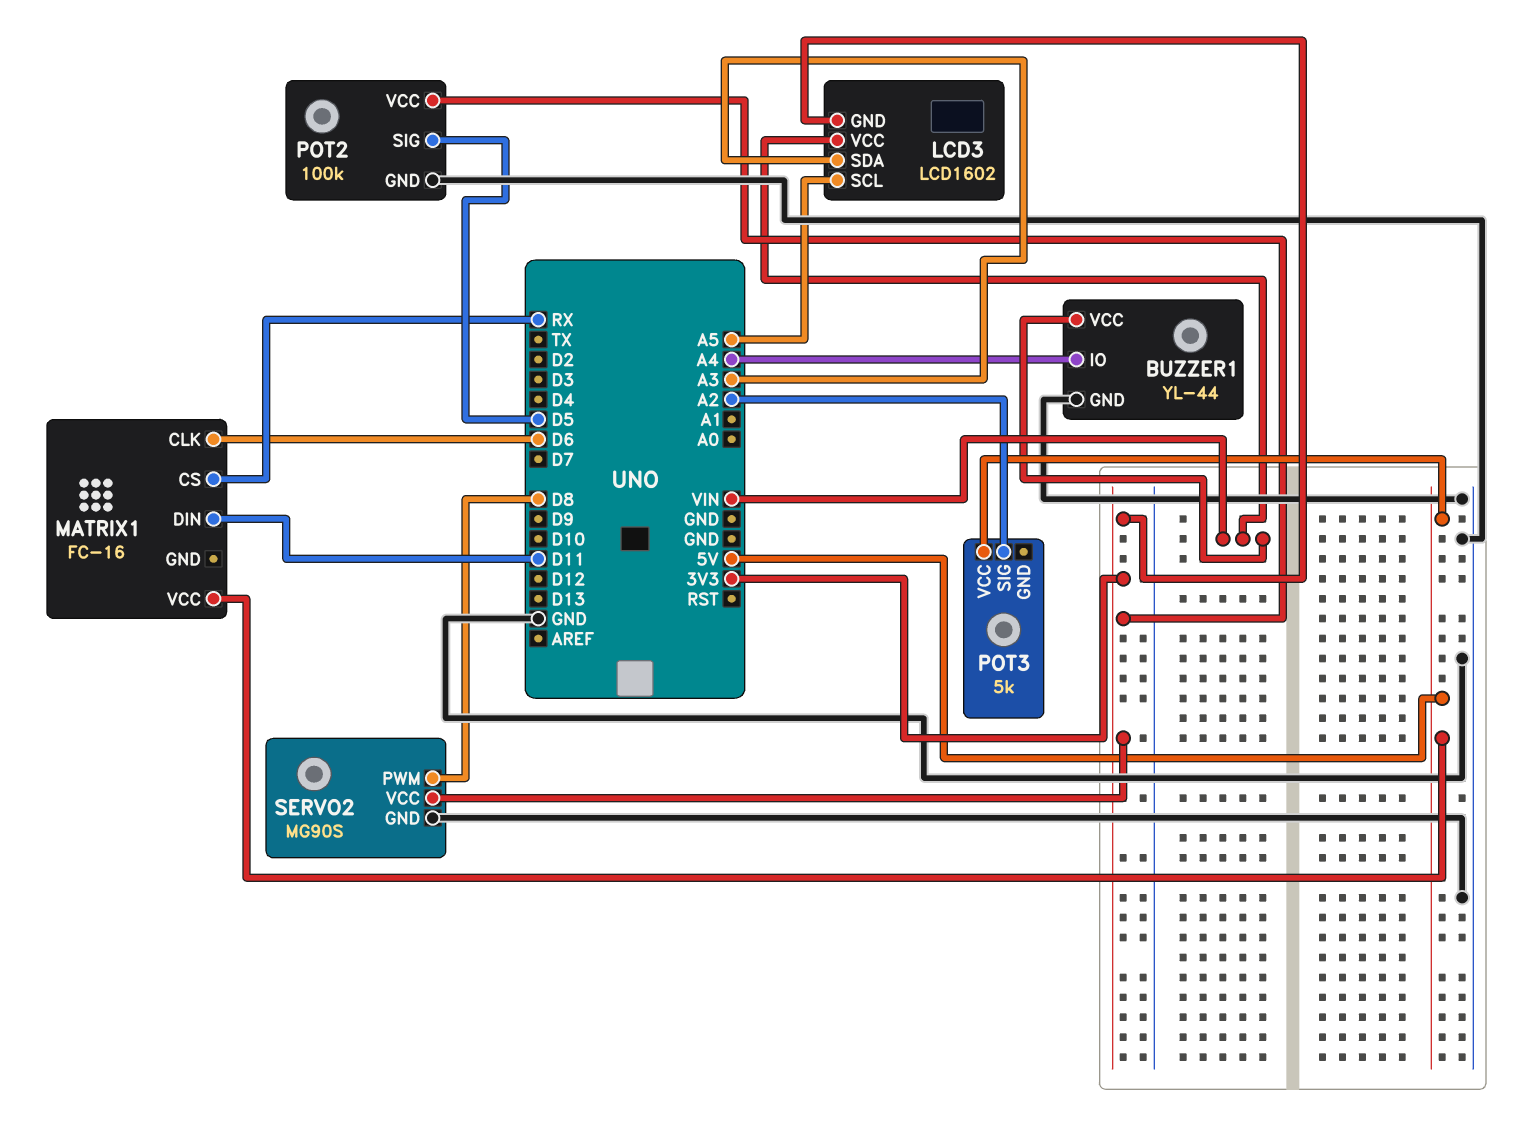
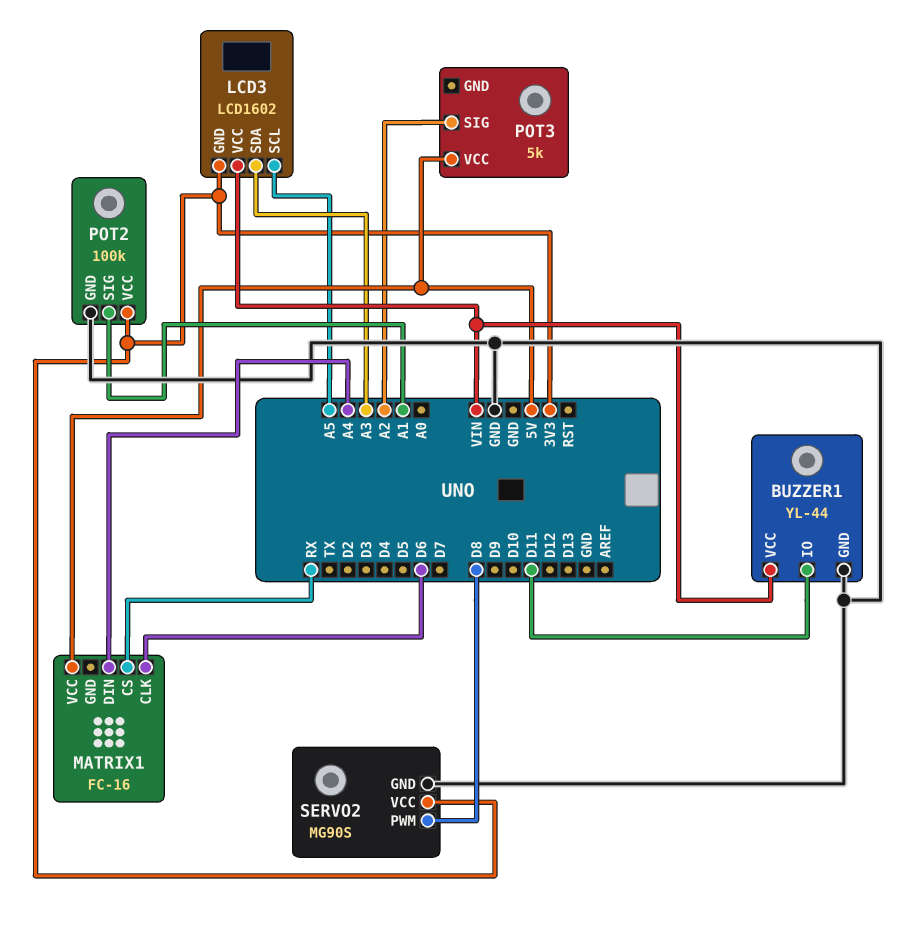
BUZZER1 pin IO: A4 -> D11
MATRIX1 pin DIN: D11 -> A4
POT2 pin SIG: D5 -> A1

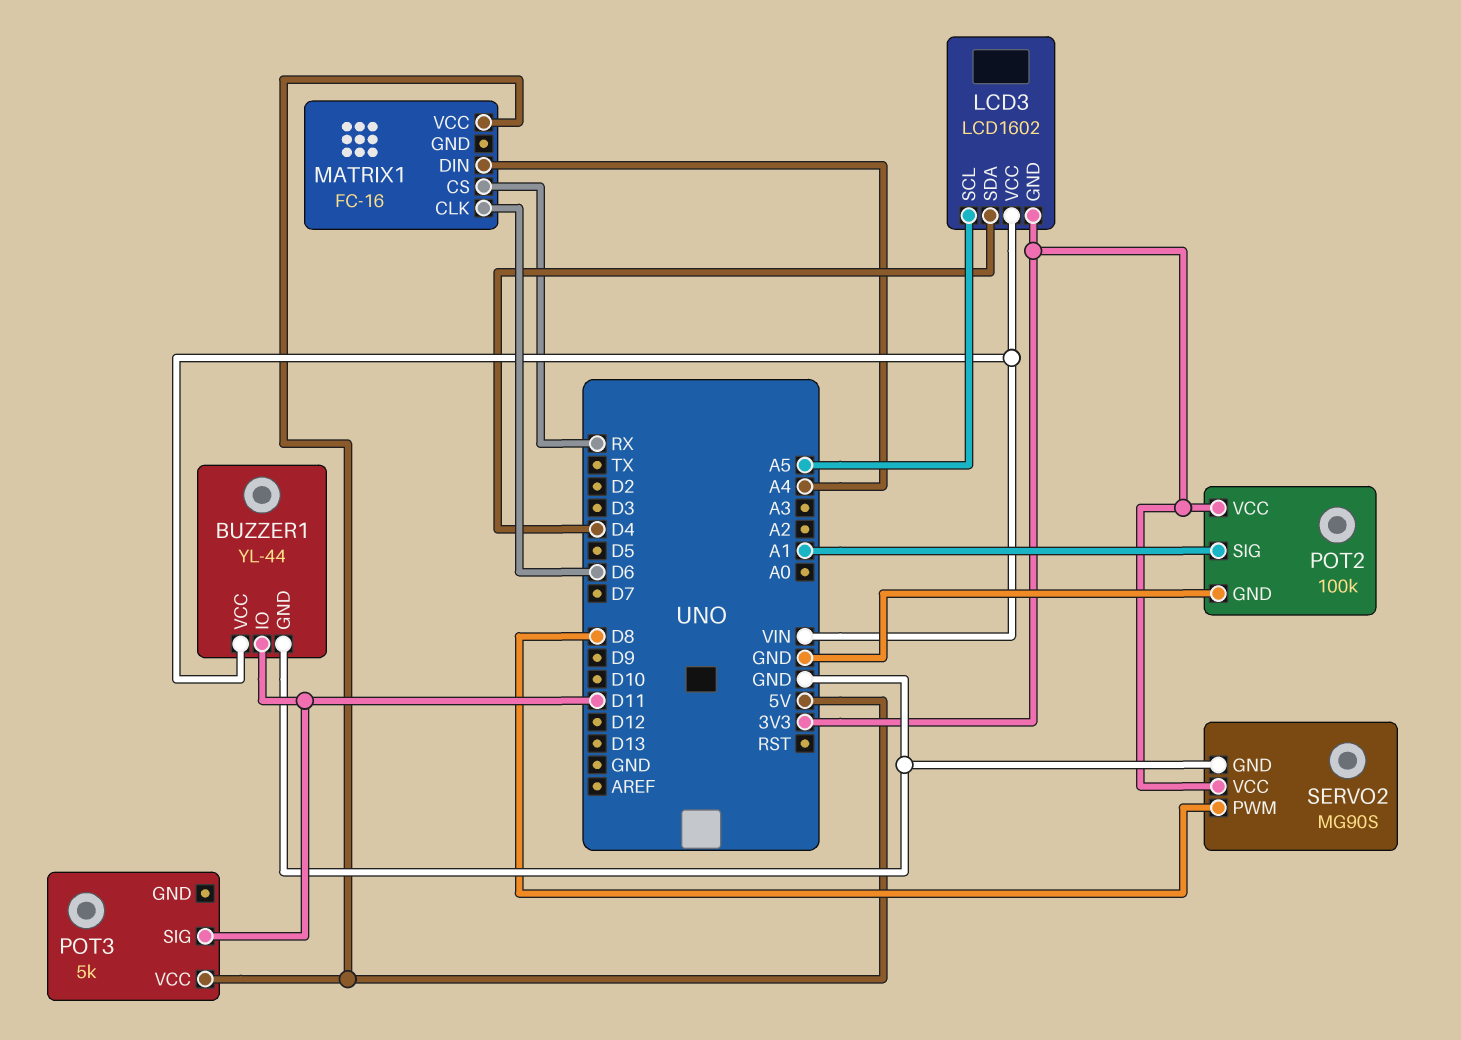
LCD3 pin SDA: A3 -> D4
POT3 pin SIG: A2 -> D11

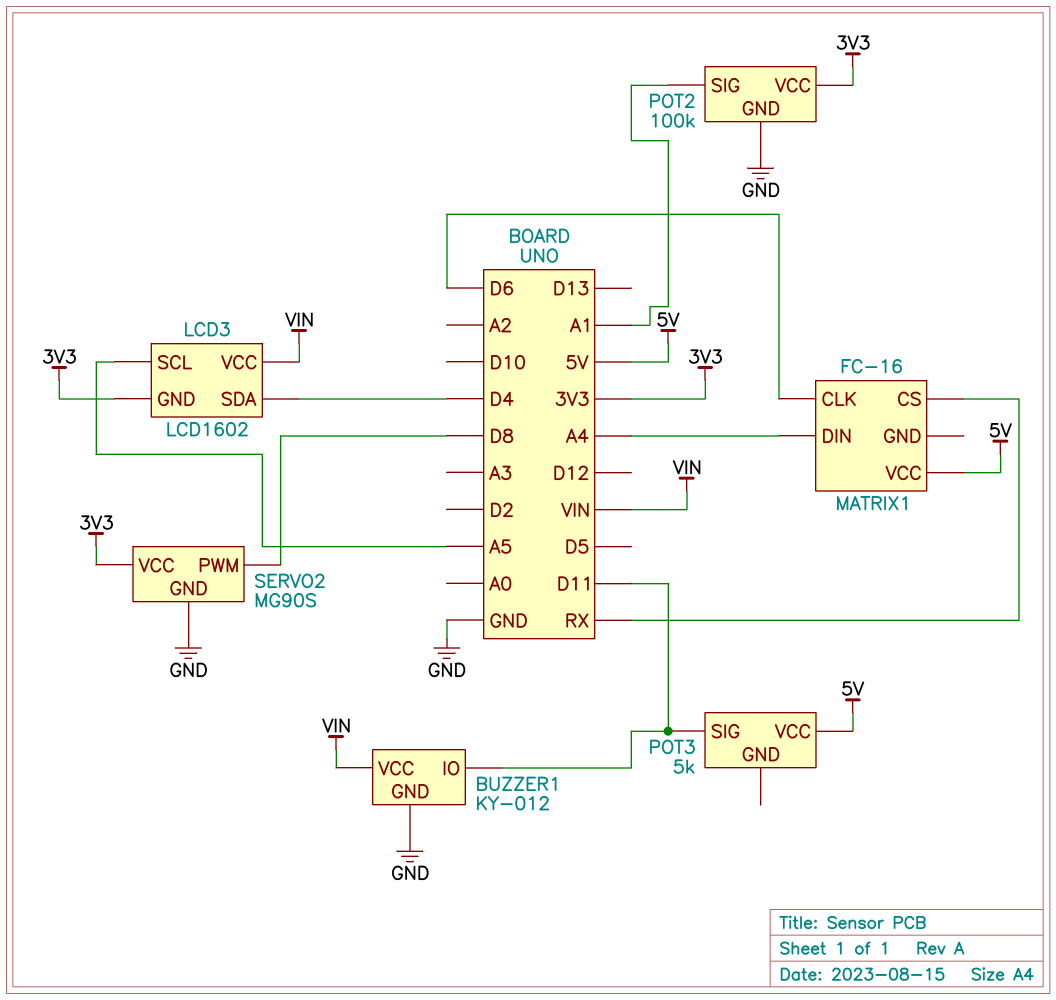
BUZZER1: YL-44 -> KY-012

